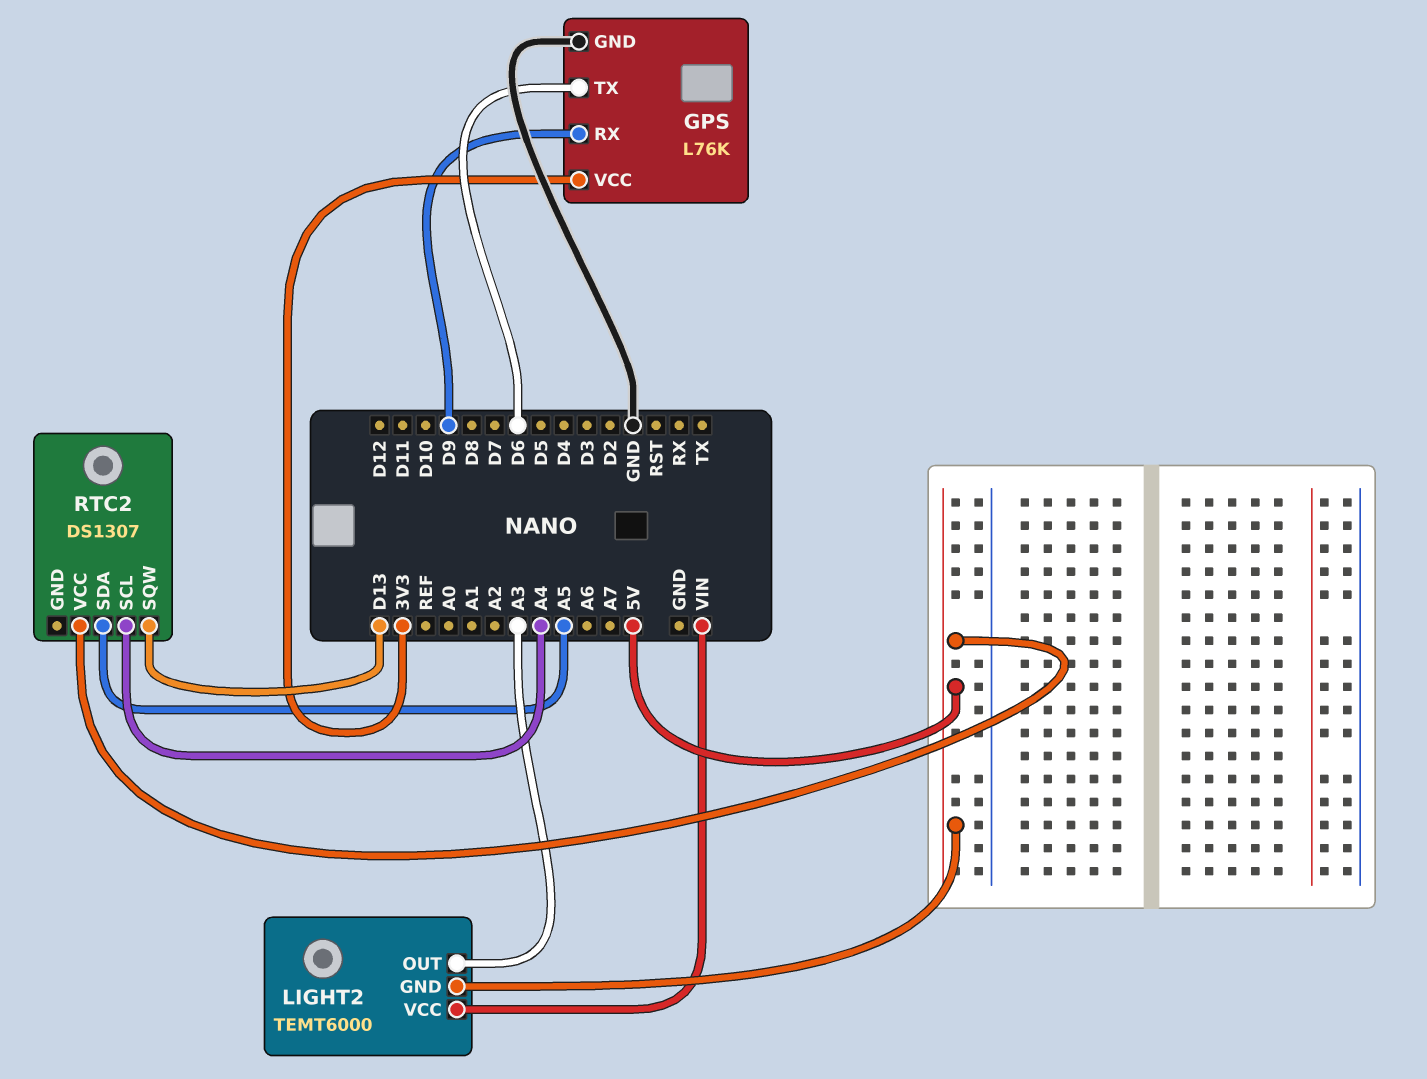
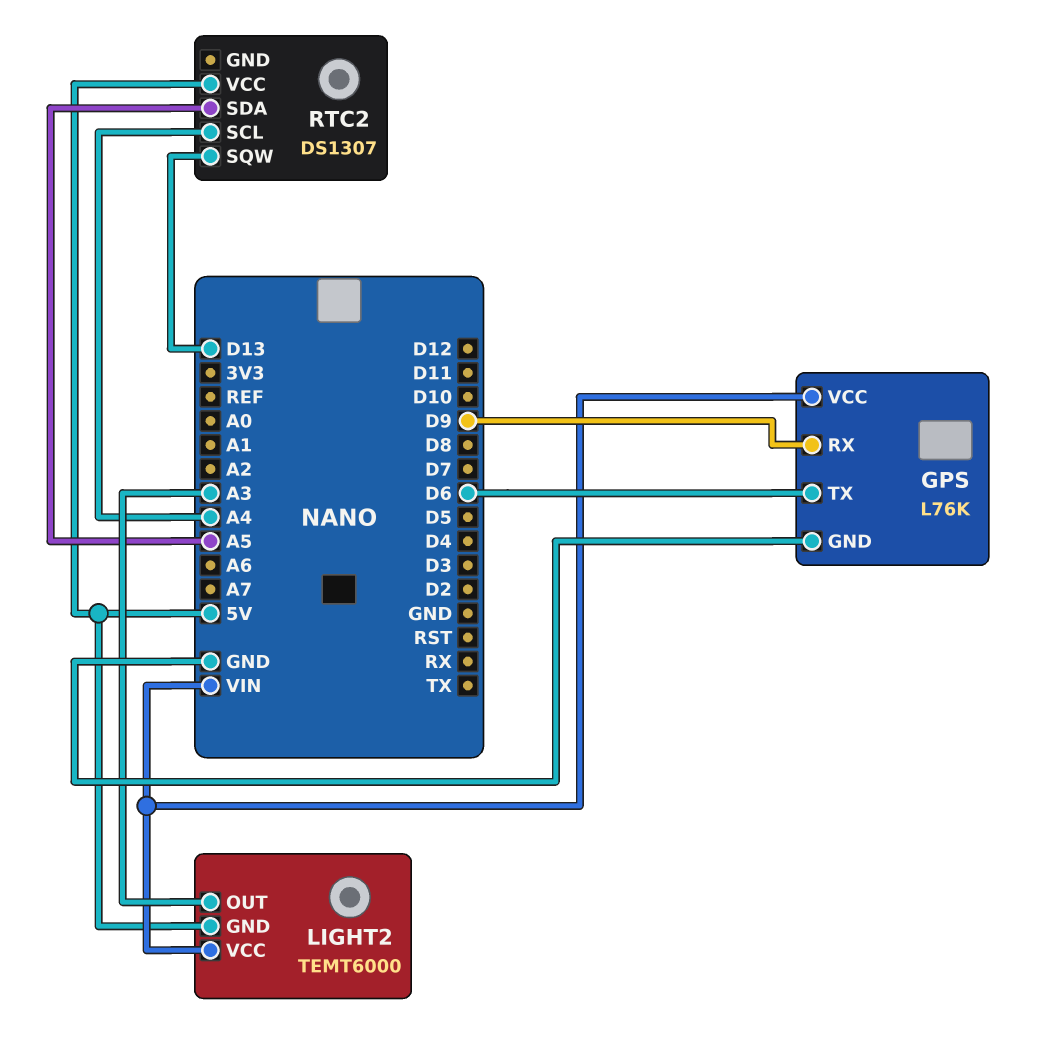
GPS pin VCC: 3V3 -> VIN

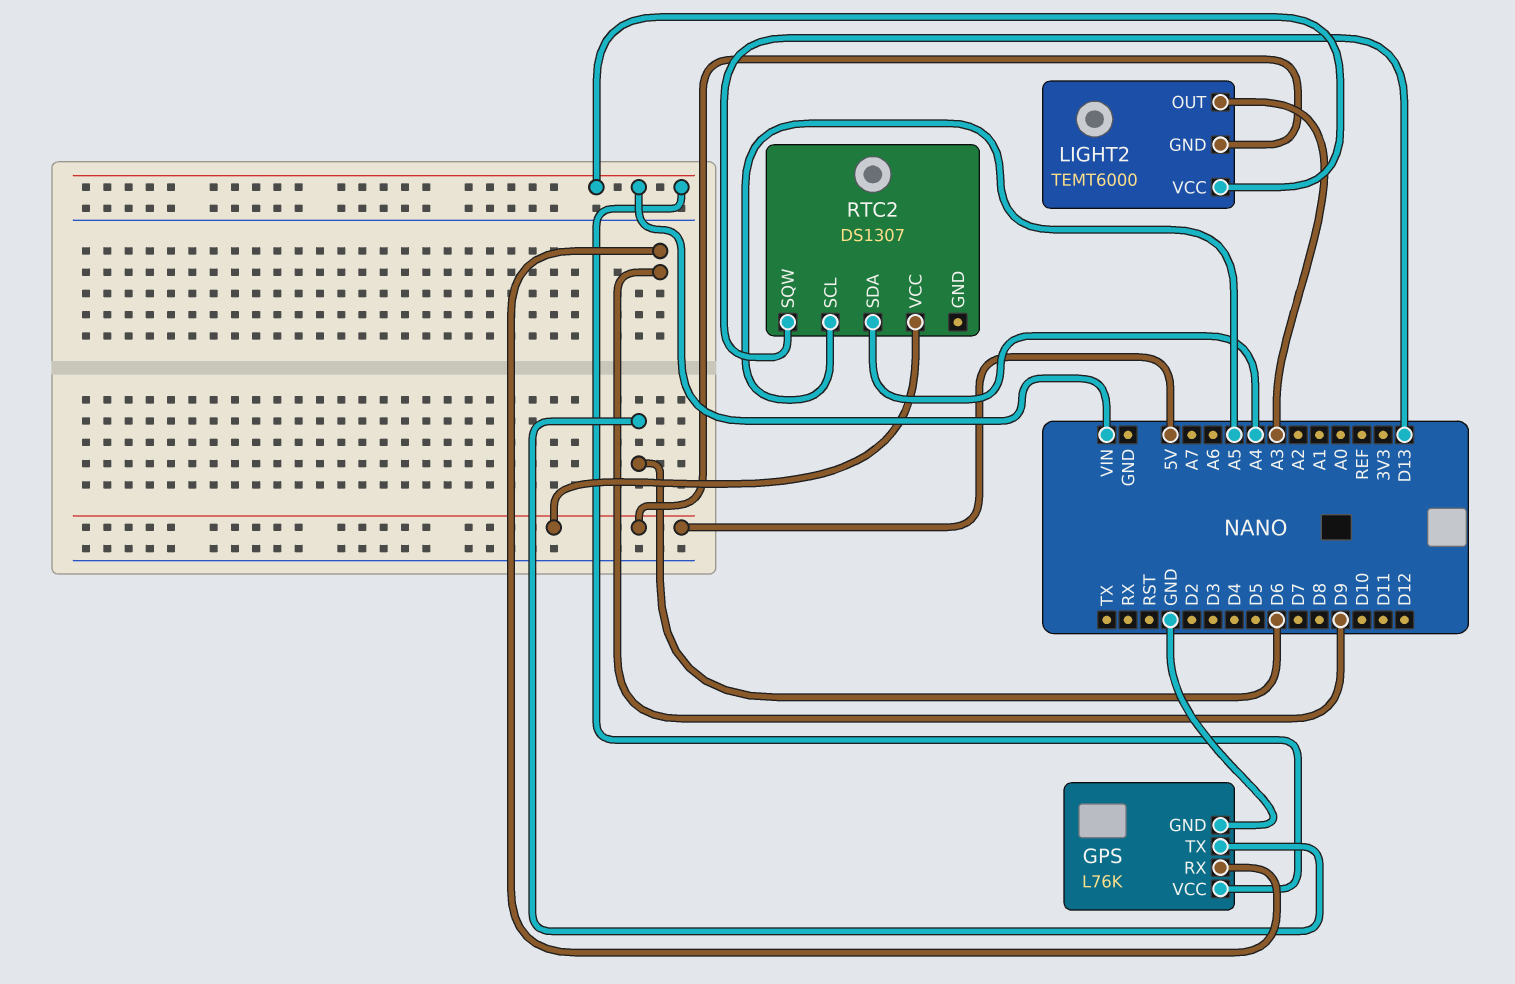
RTC2 pin SCL: A4 -> A5
RTC2 pin SDA: A5 -> A4

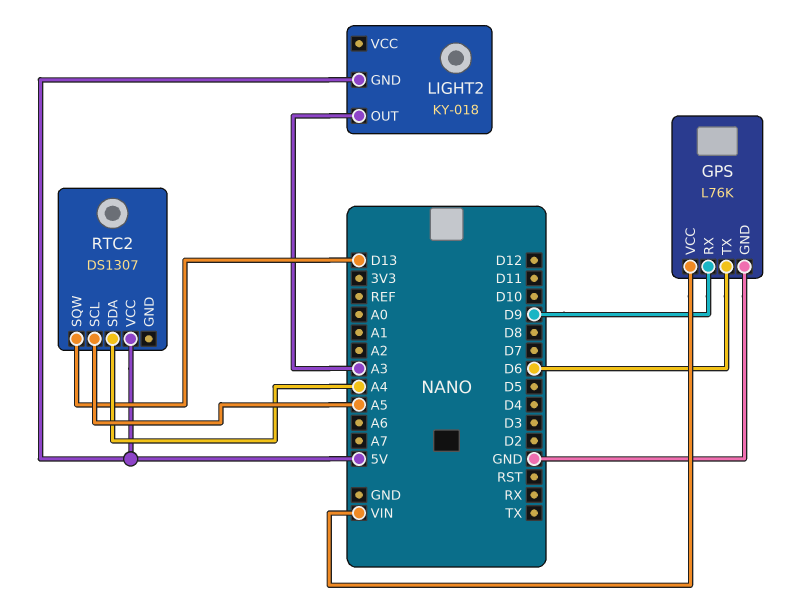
LIGHT2: TEMT6000 -> KY-018
LIGHT2 pin VCC: VIN -> none

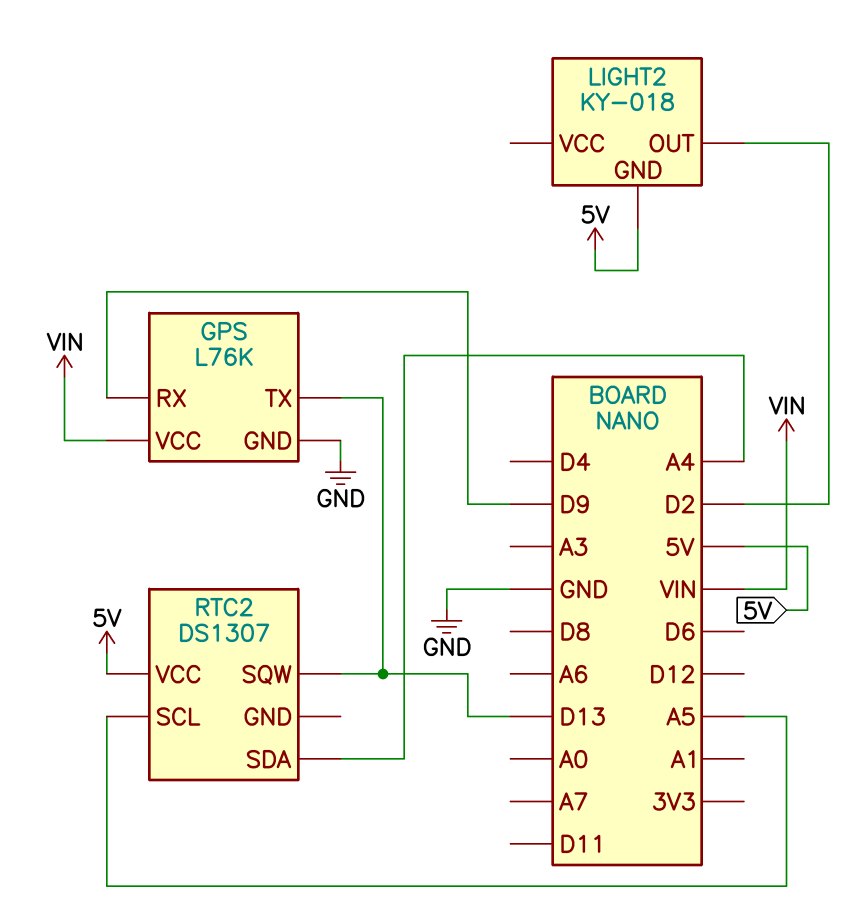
GPS pin TX: D6 -> D13
LIGHT2 pin OUT: A3 -> D2

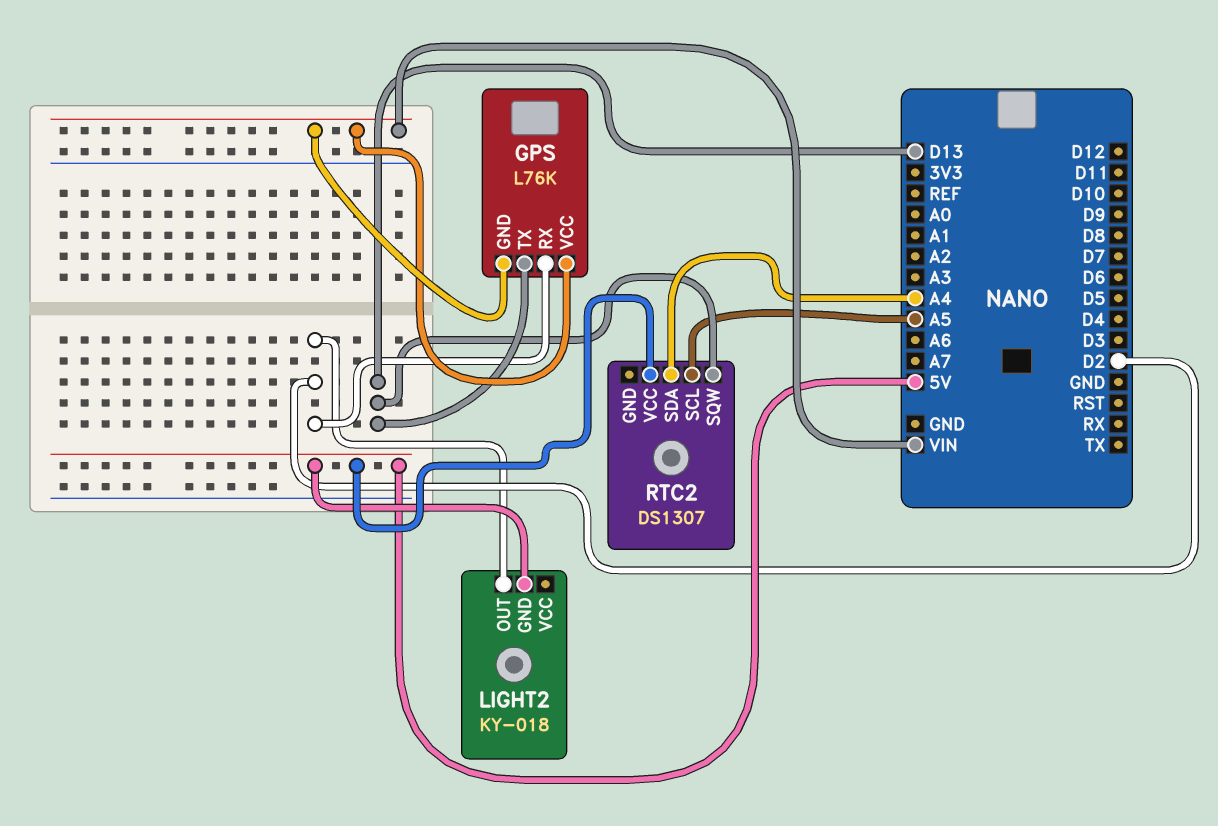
GPS pin GND: GND -> VIN
GPS pin RX: D9 -> D2

